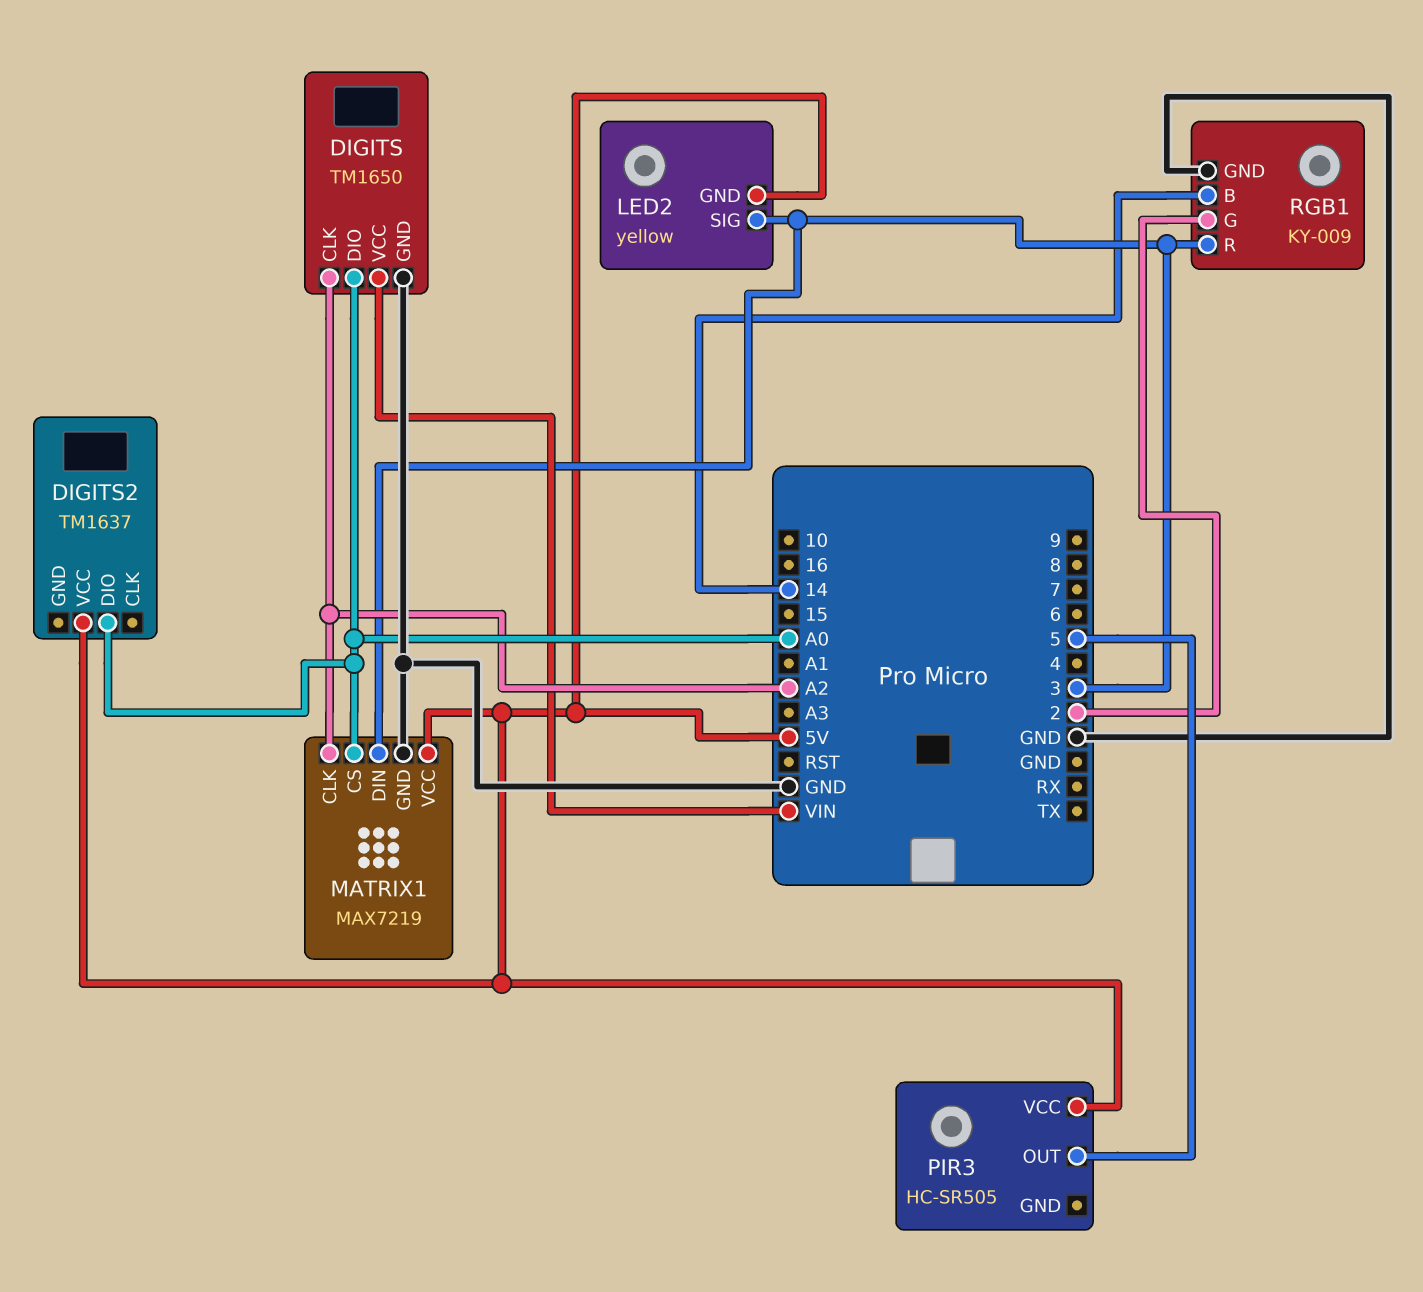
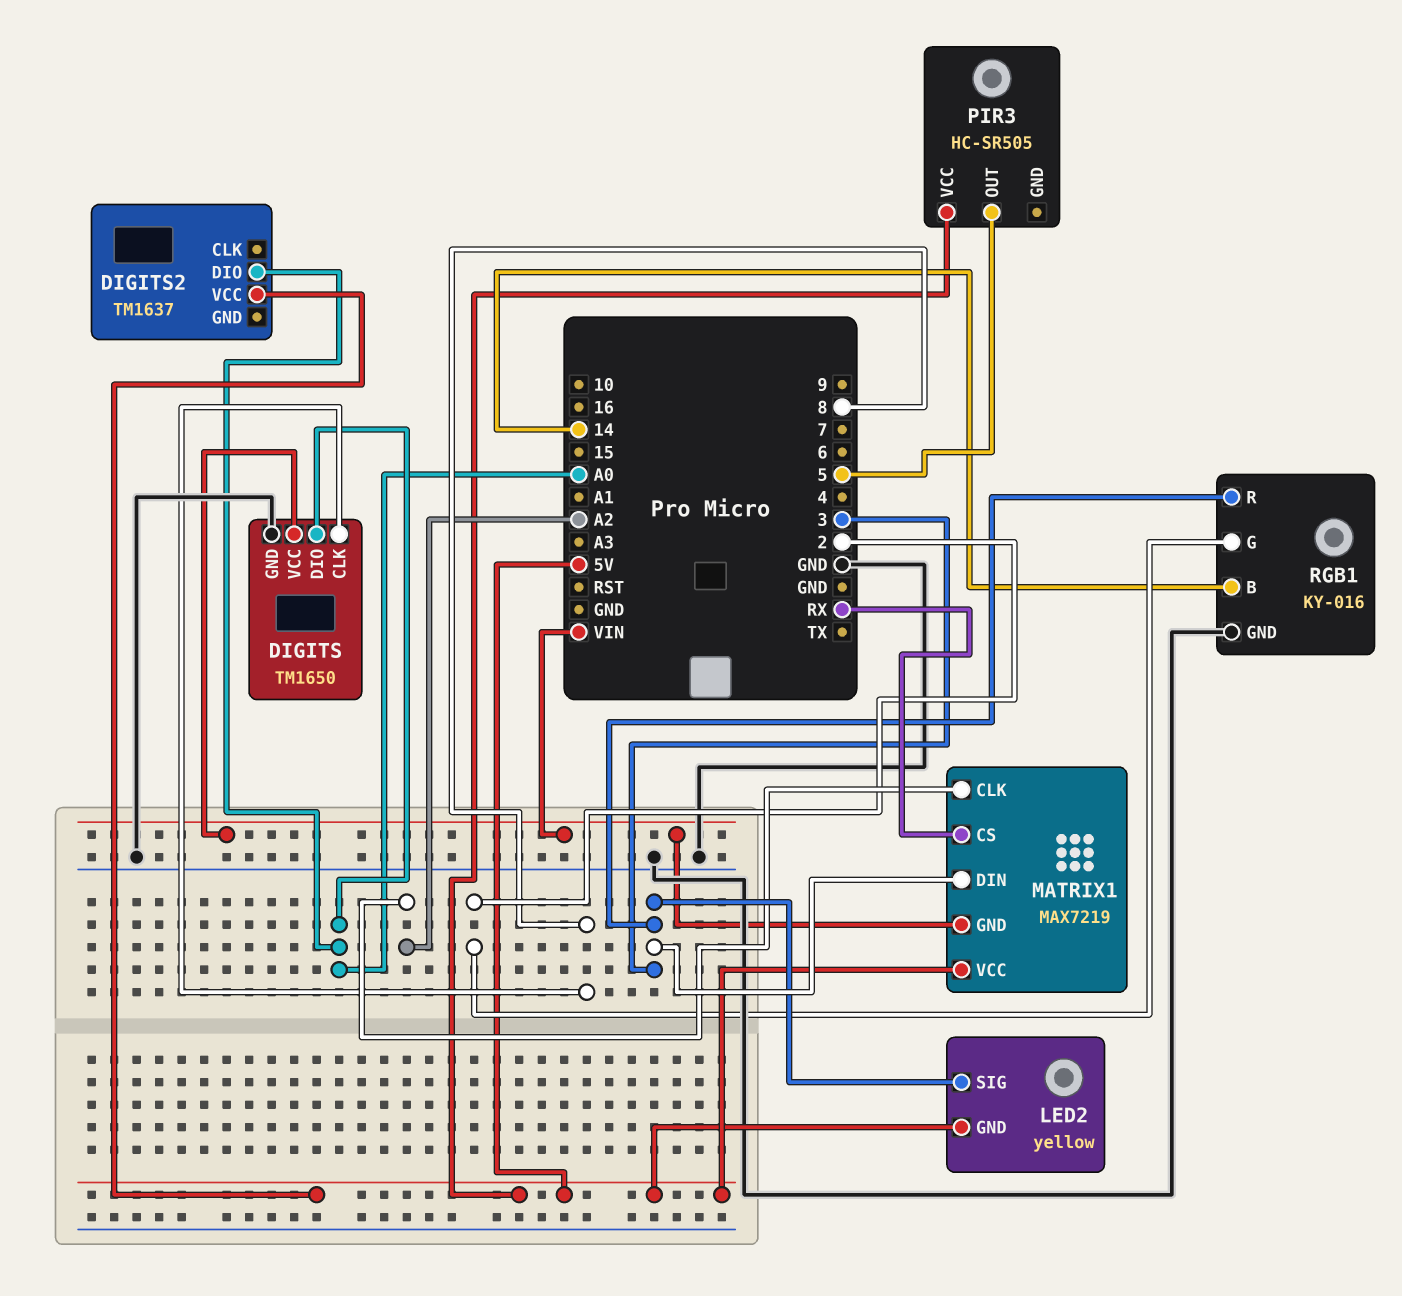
DIGITS pin CLK: A2 -> 8
MATRIX1 pin CS: A0 -> RX
MATRIX1 pin GND: GND -> VIN
RGB1: KY-009 -> KY-016

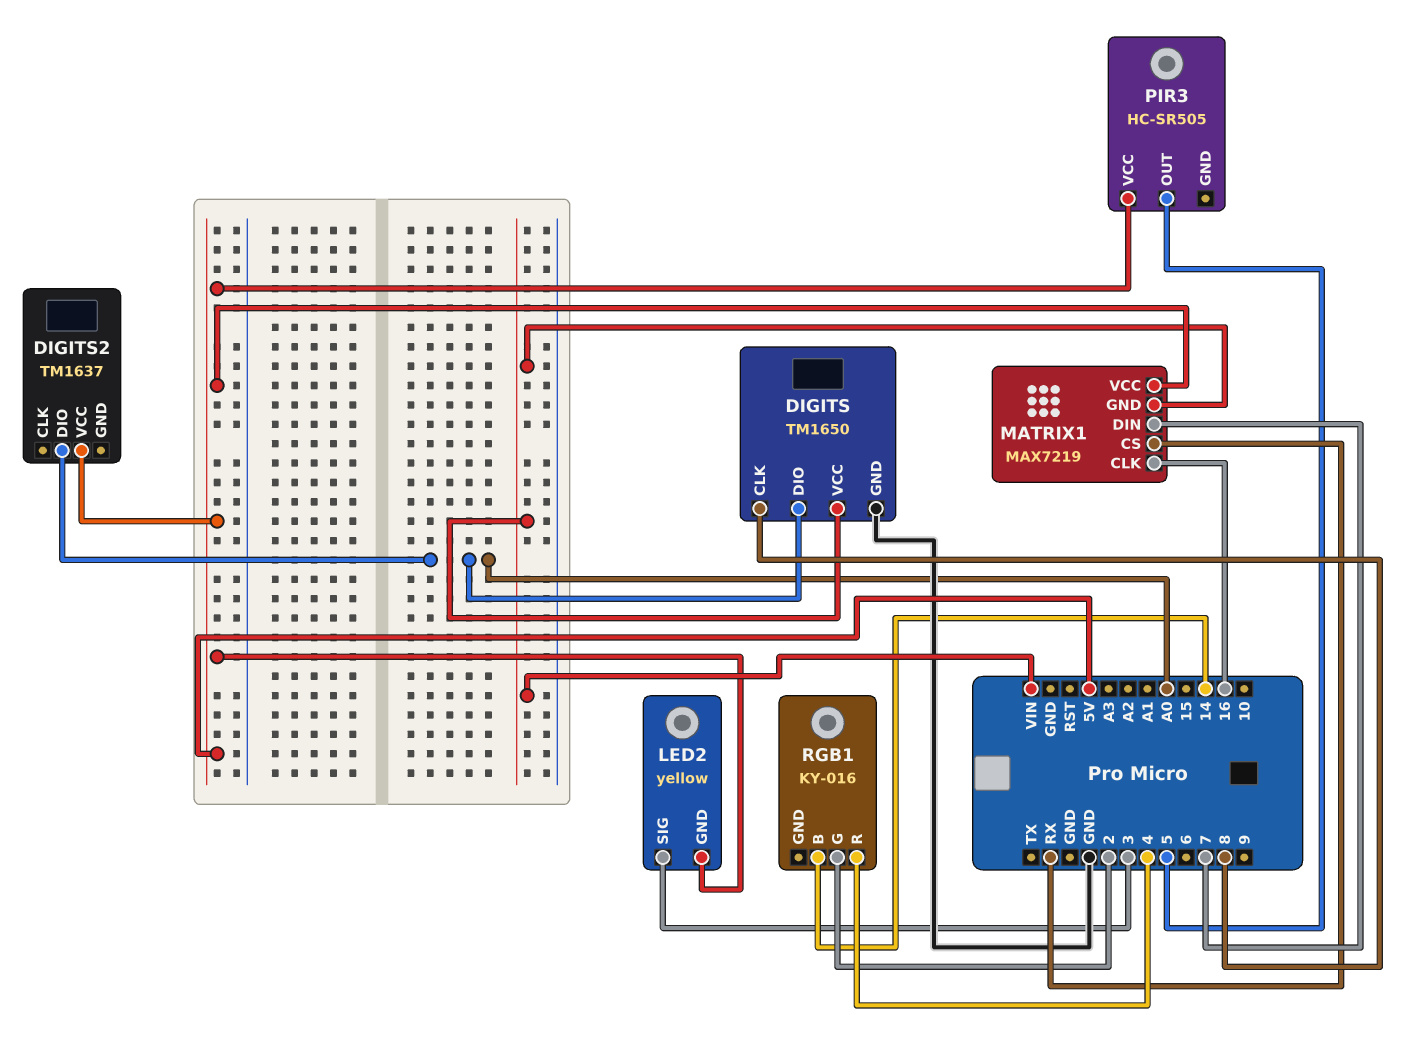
MATRIX1 pin CLK: A2 -> 16
MATRIX1 pin DIN: 3 -> 7
RGB1 pin GND: GND -> none
RGB1 pin R: 3 -> 4

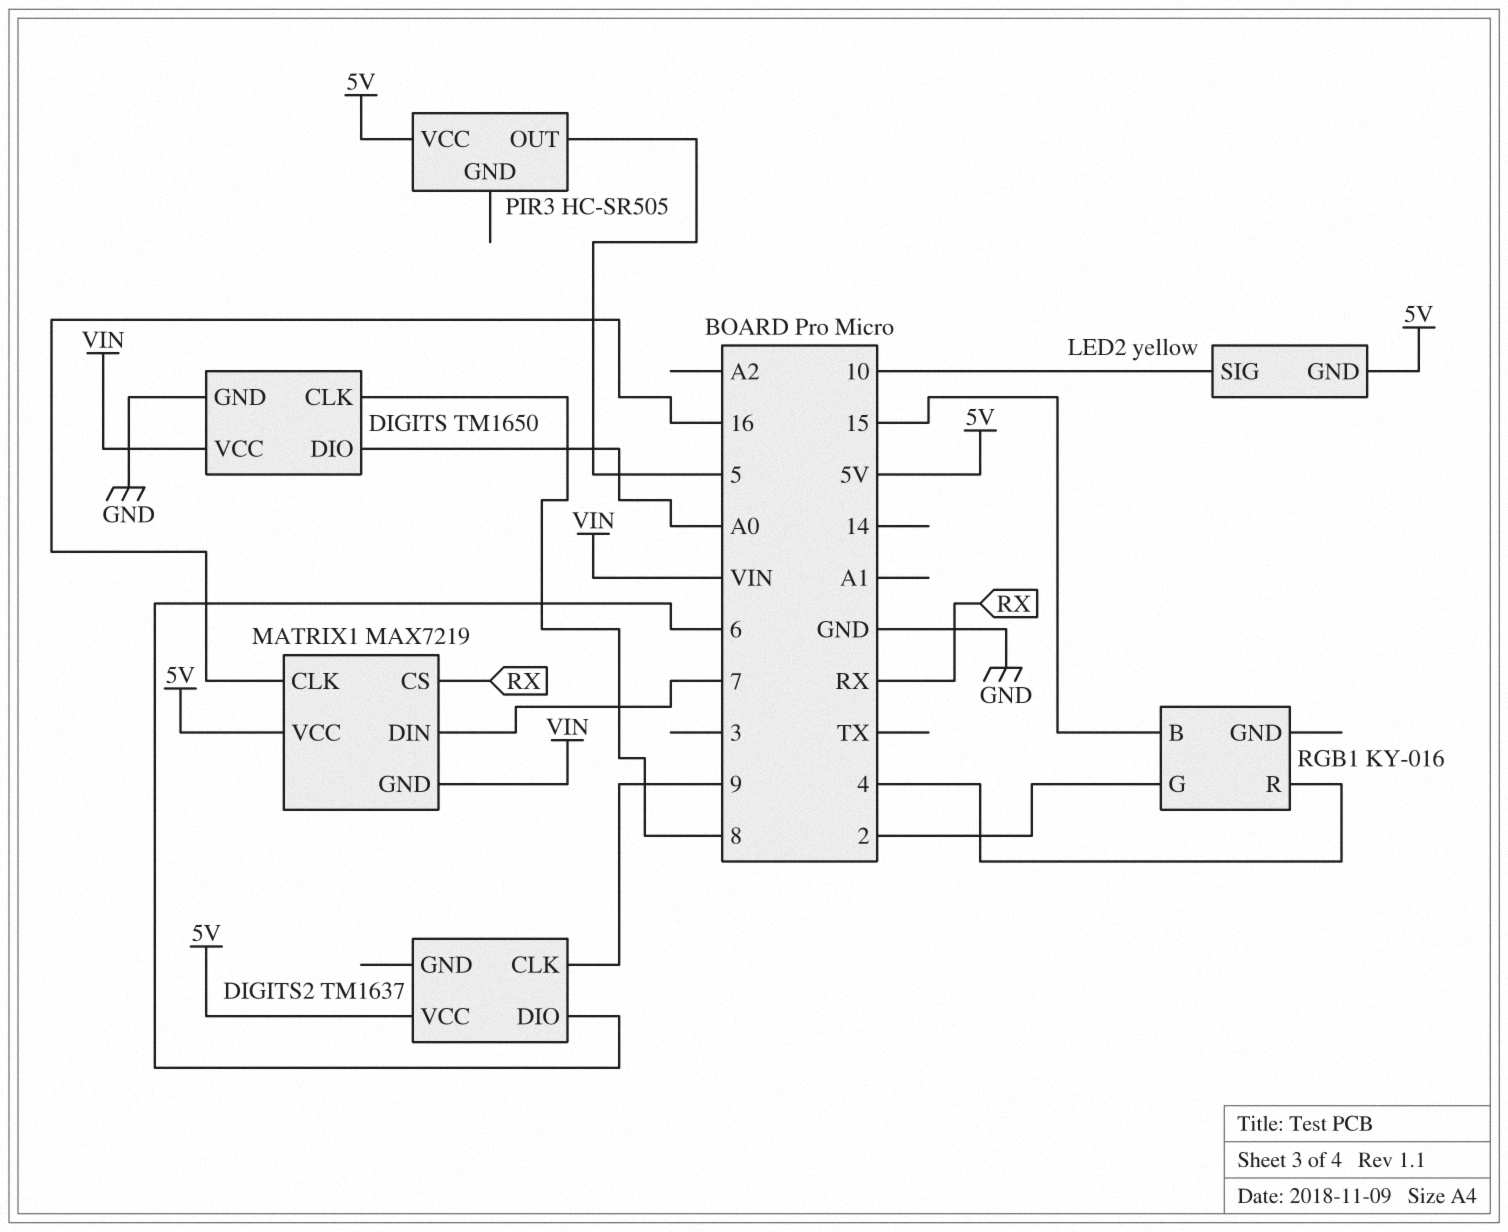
DIGITS2 pin CLK: none -> 9
DIGITS2 pin DIO: A0 -> 6
LED2 pin SIG: 3 -> 10
RGB1 pin B: 14 -> 15

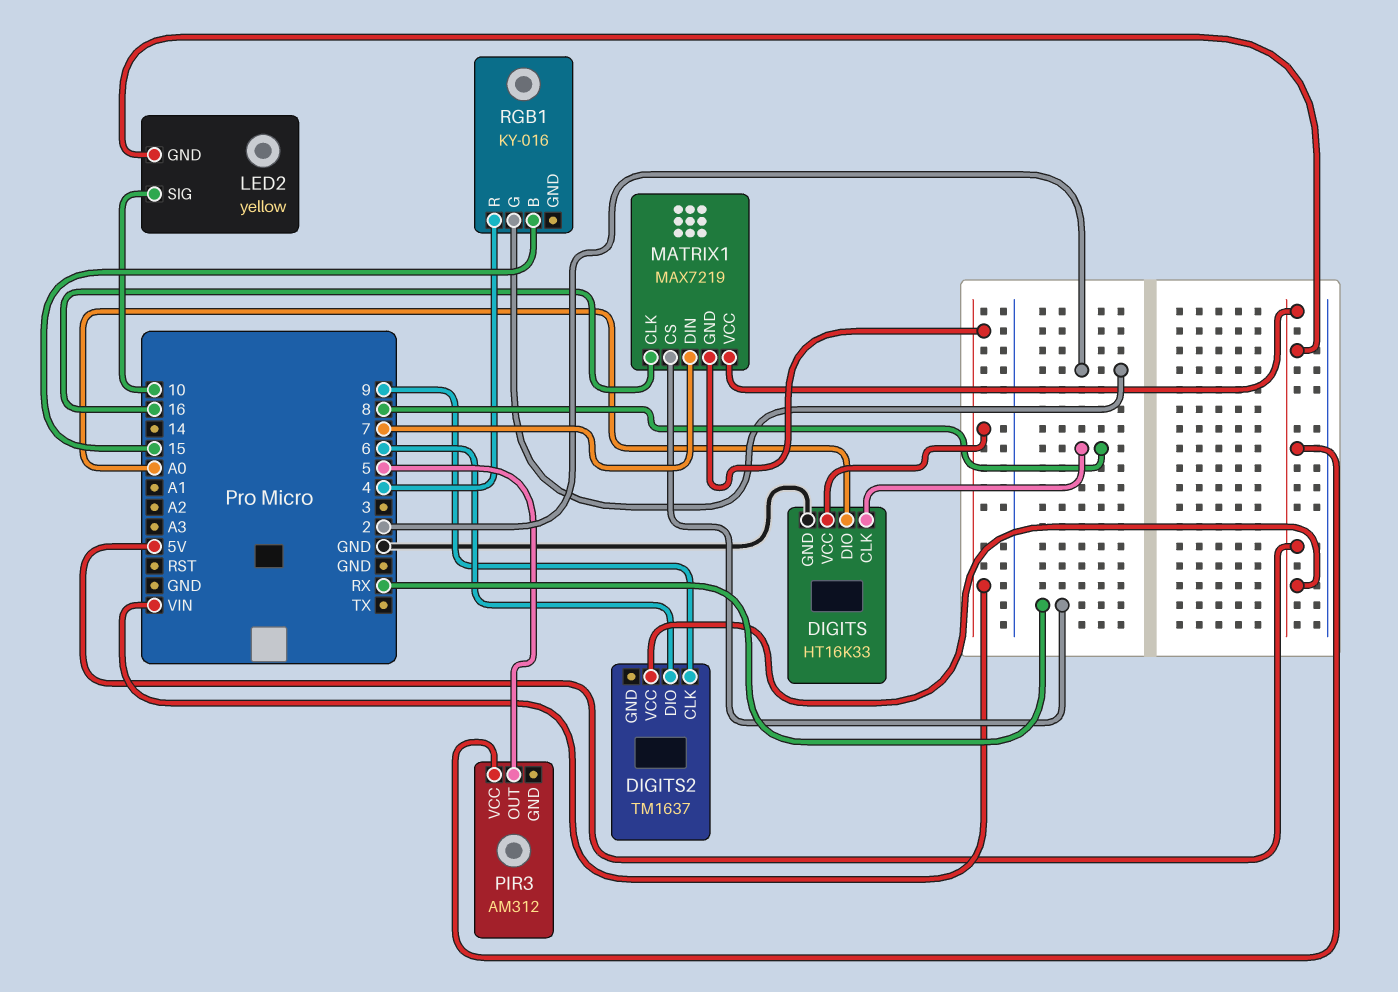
DIGITS: TM1650 -> HT16K33
PIR3: HC-SR505 -> AM312

